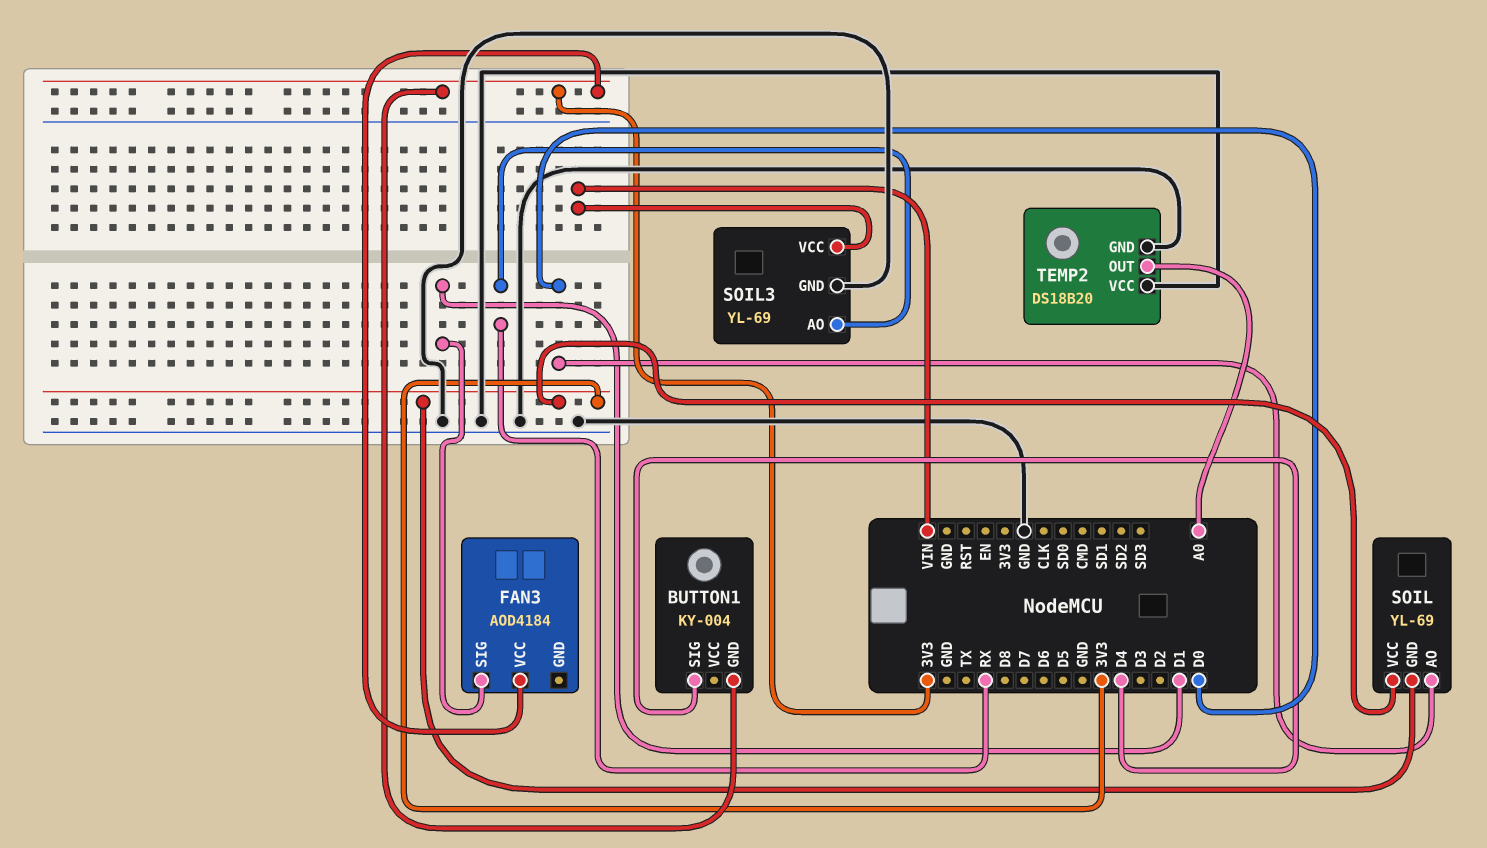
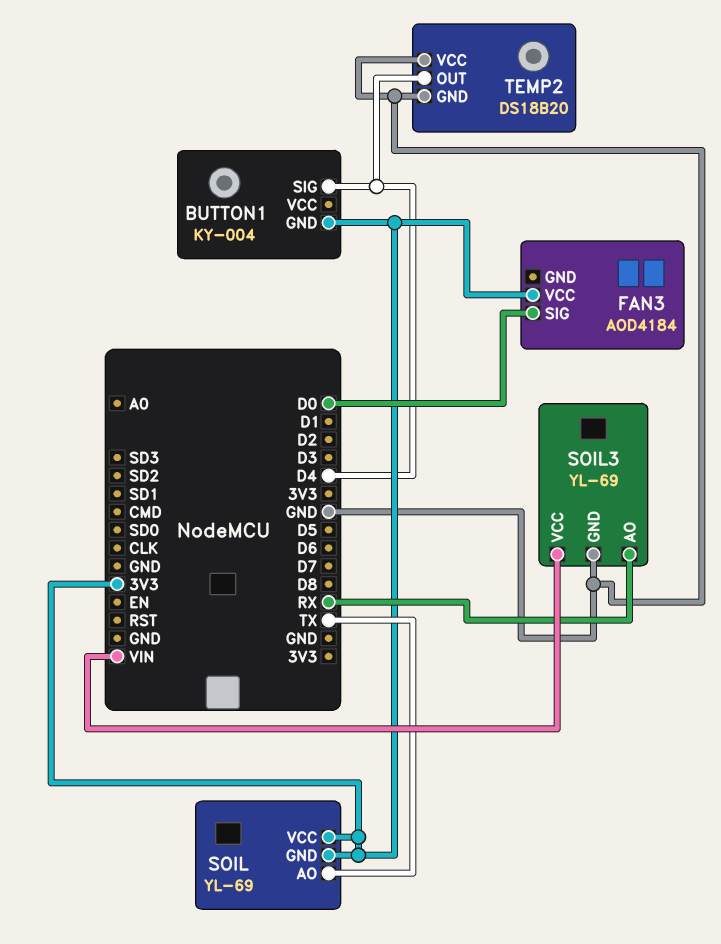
FAN3 pin SIG: D1 -> D0
SOIL pin AO: D0 -> TX
TEMP2 pin OUT: A0 -> D4

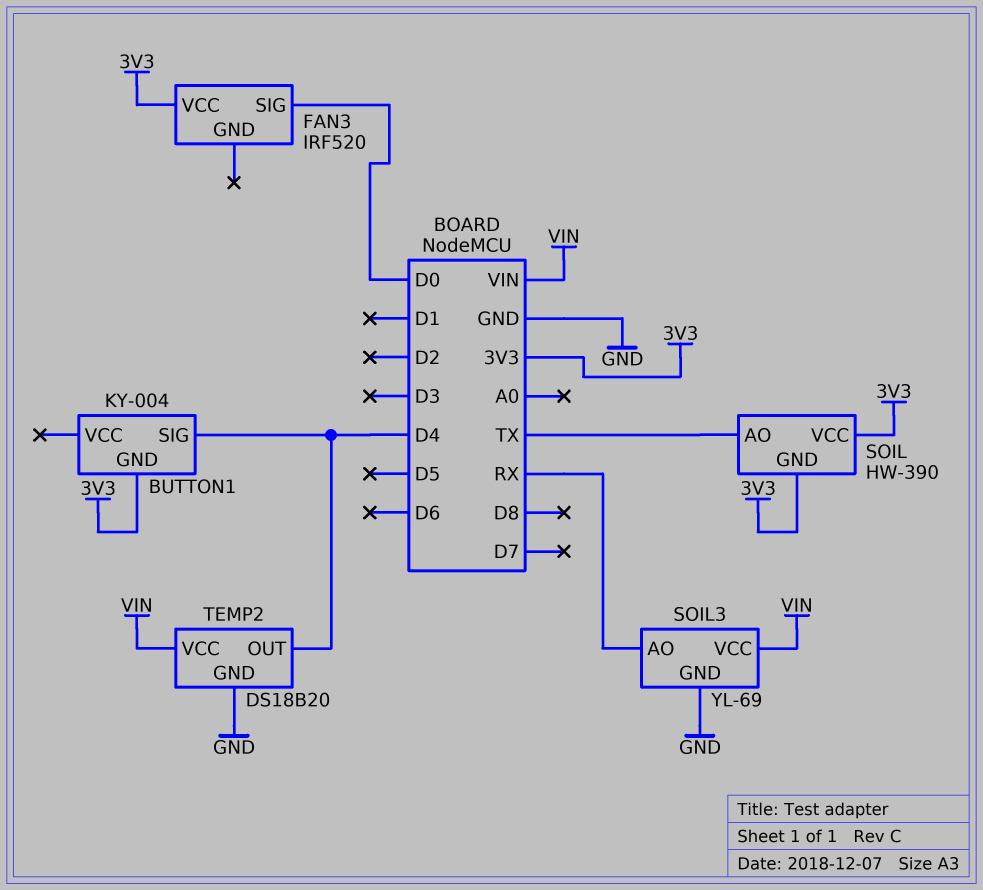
FAN3: AOD4184 -> IRF520
SOIL: YL-69 -> HW-390
TEMP2 pin VCC: GND -> VIN

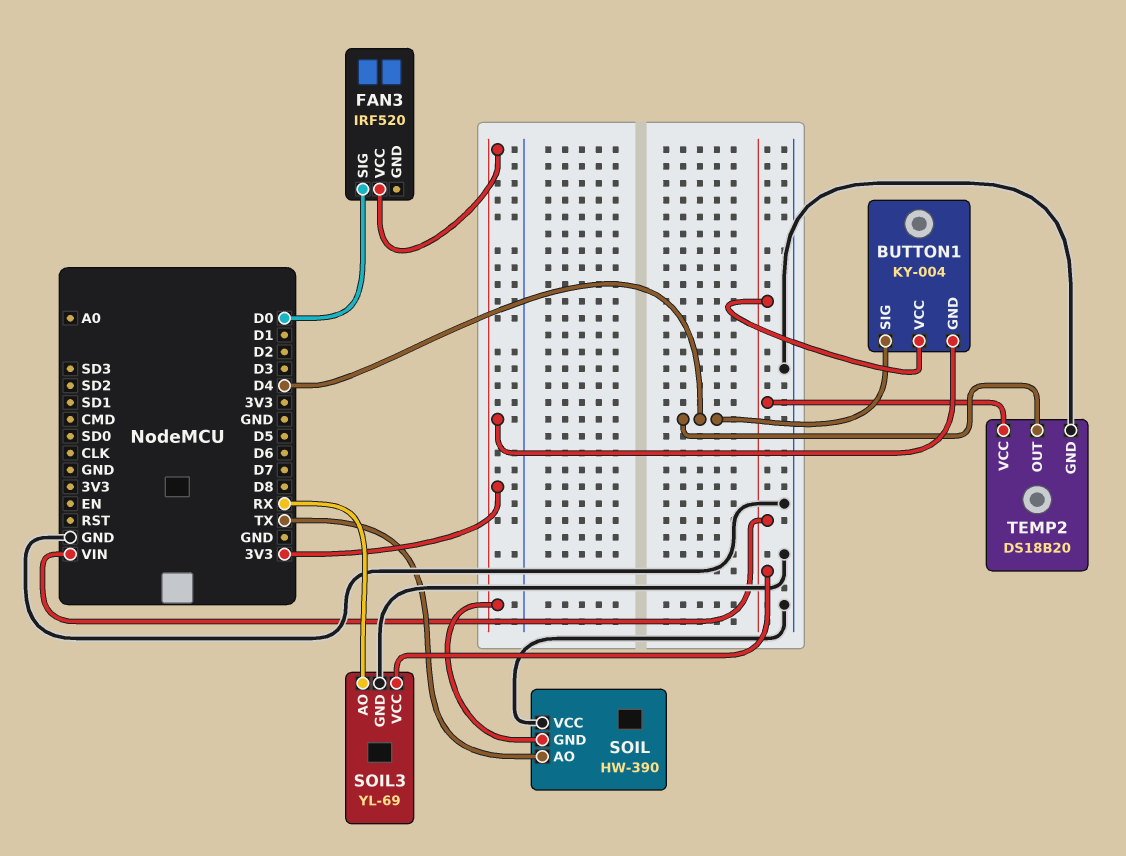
BUTTON1 pin VCC: none -> VIN
SOIL pin VCC: 3V3 -> GND

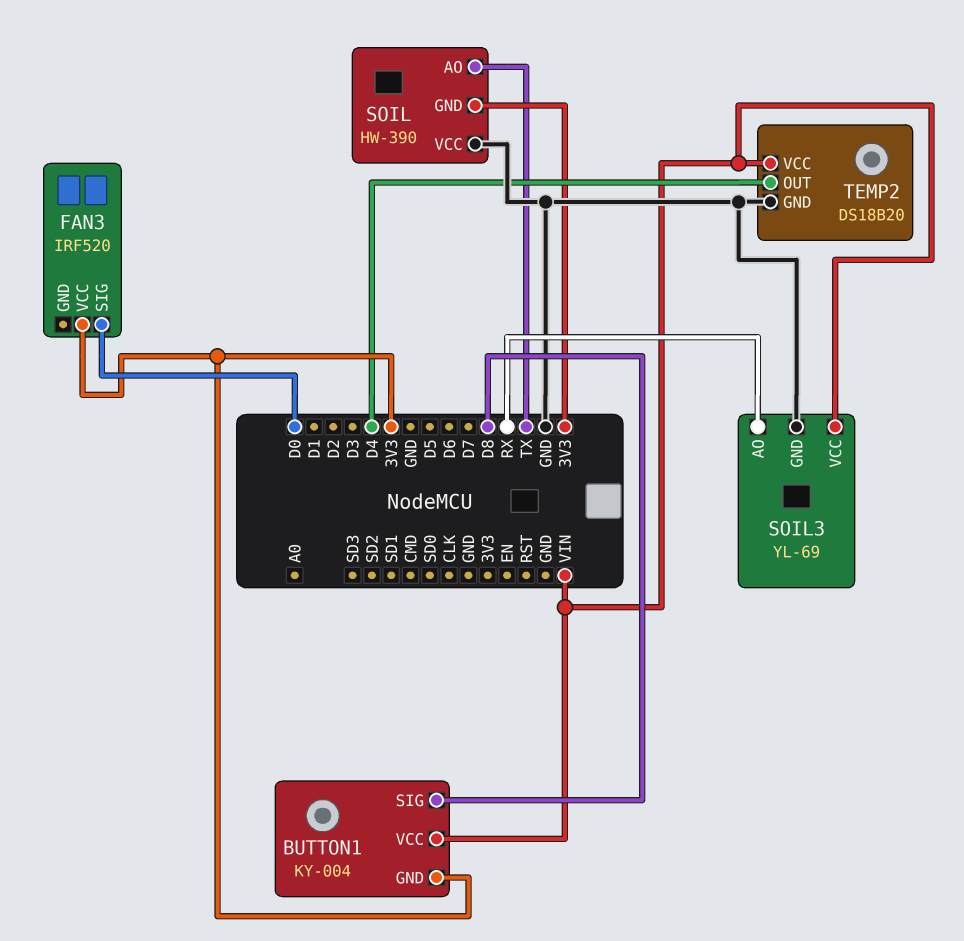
BUTTON1 pin SIG: D4 -> D8

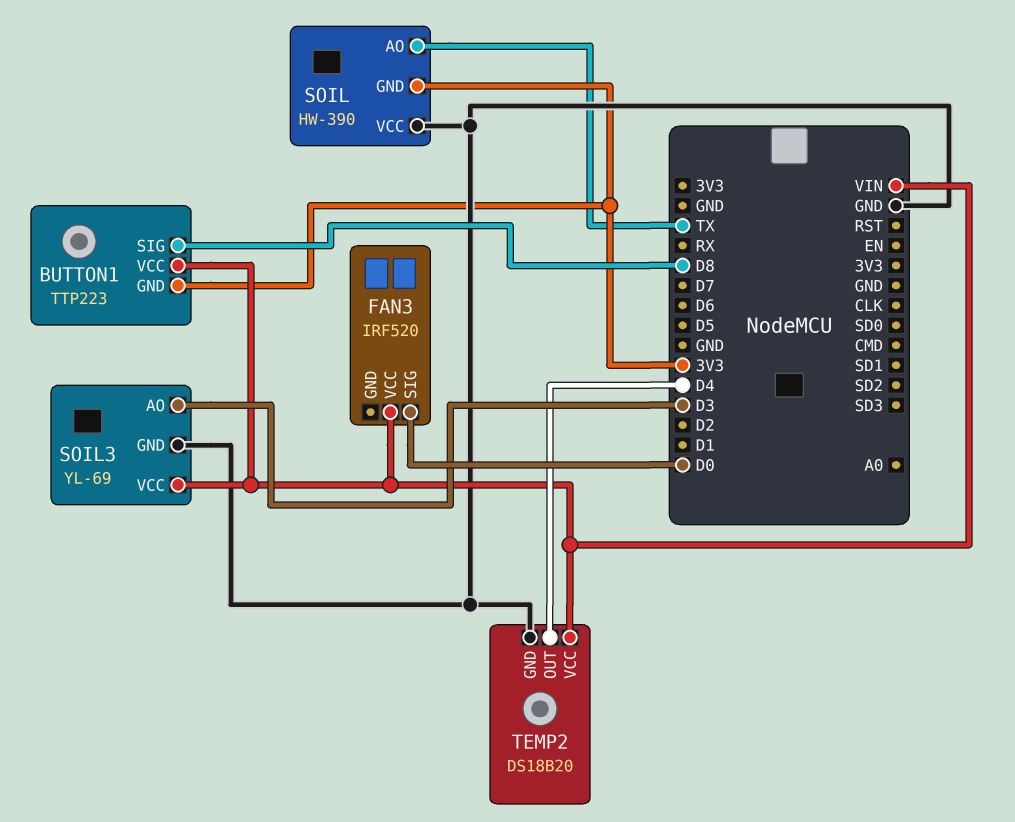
BUTTON1: KY-004 -> TTP223
FAN3 pin VCC: 3V3 -> VIN
SOIL3 pin AO: RX -> D3

